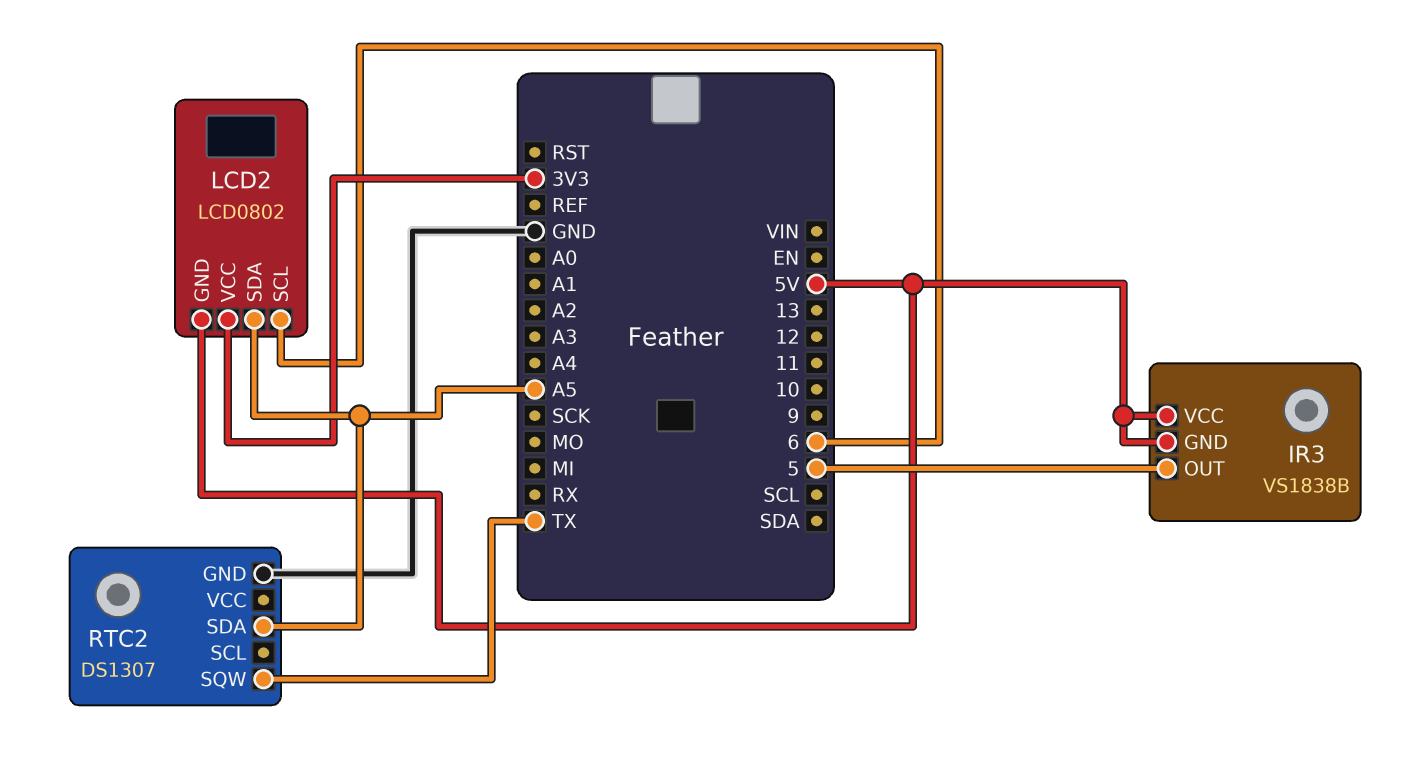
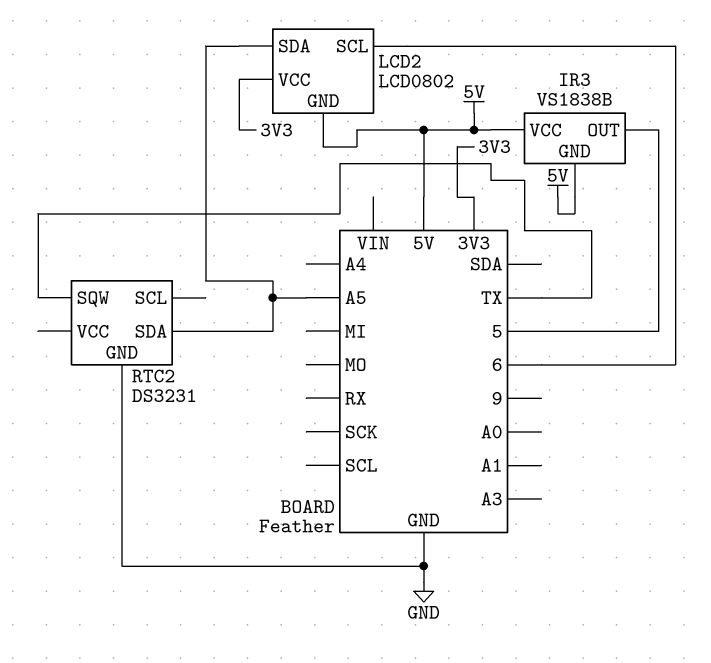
RTC2: DS1307 -> DS3231

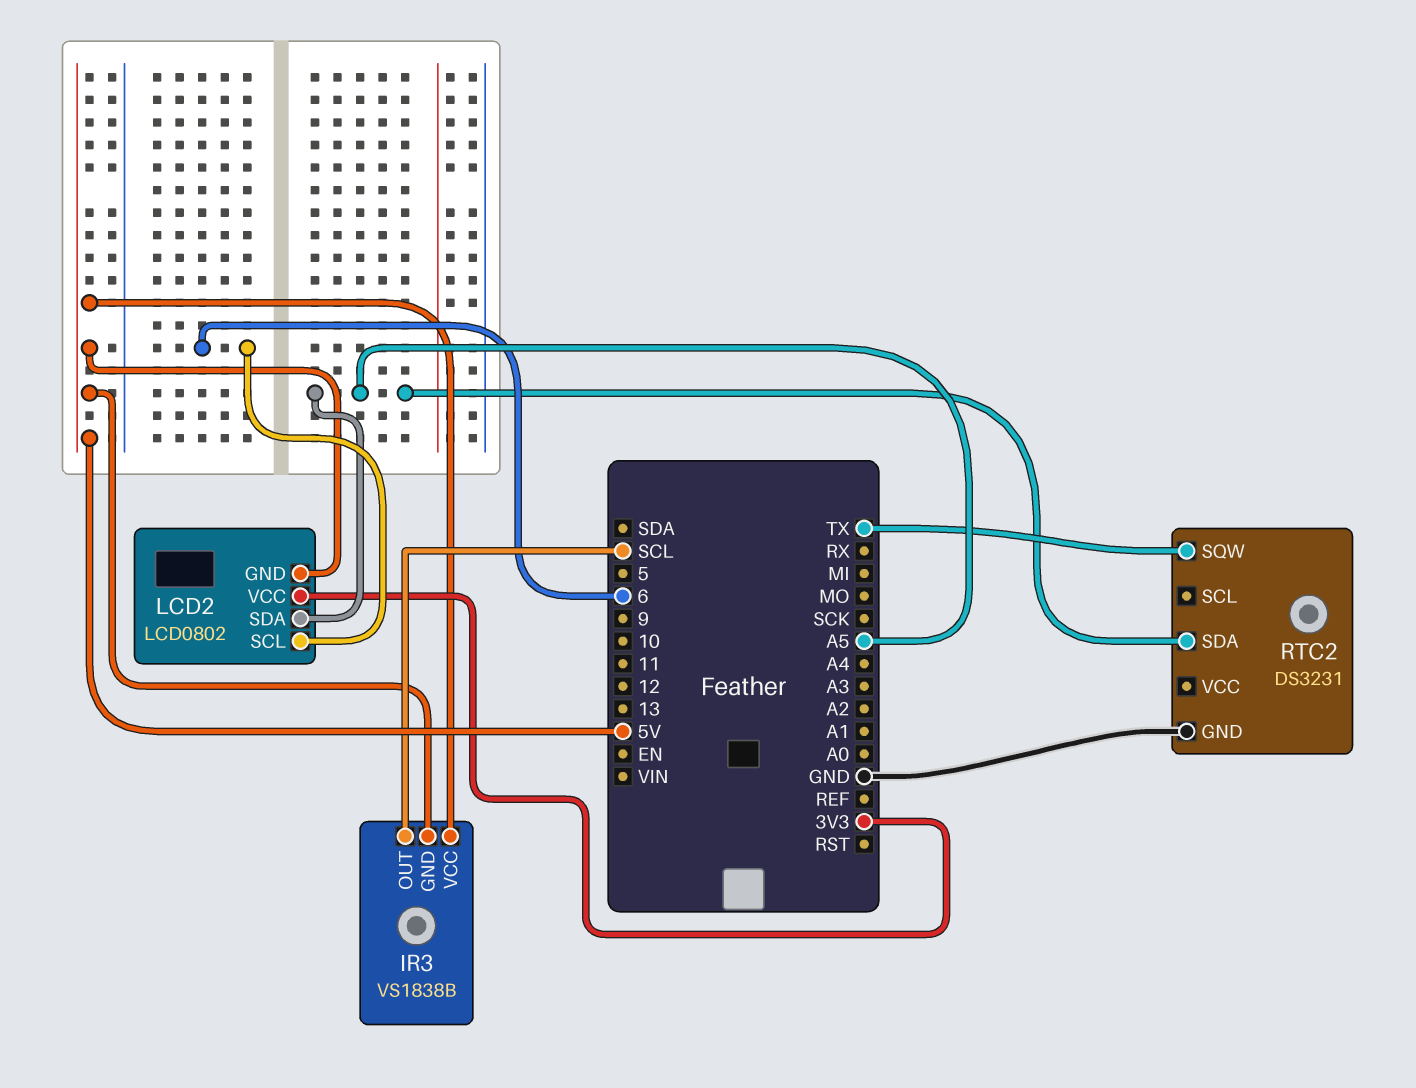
IR3 pin OUT: 5 -> SCL

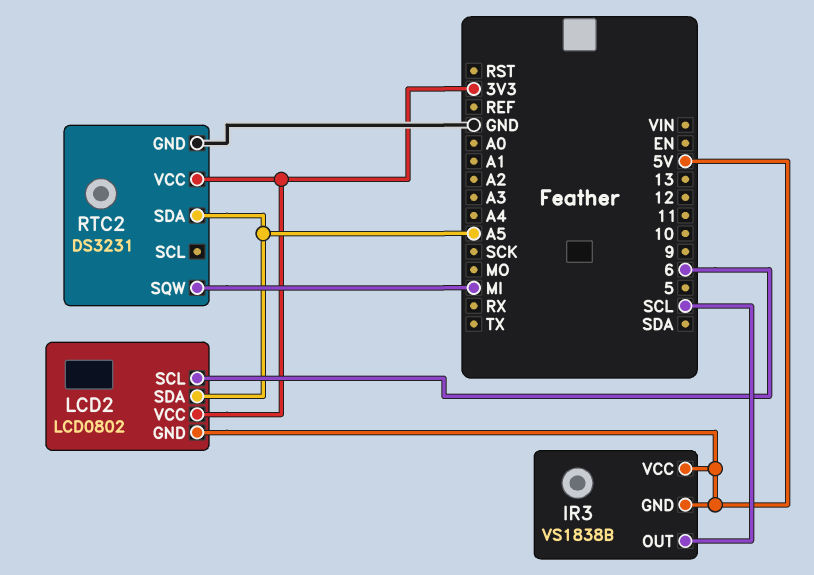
RTC2 pin SQW: TX -> MI
RTC2 pin VCC: none -> 3V3

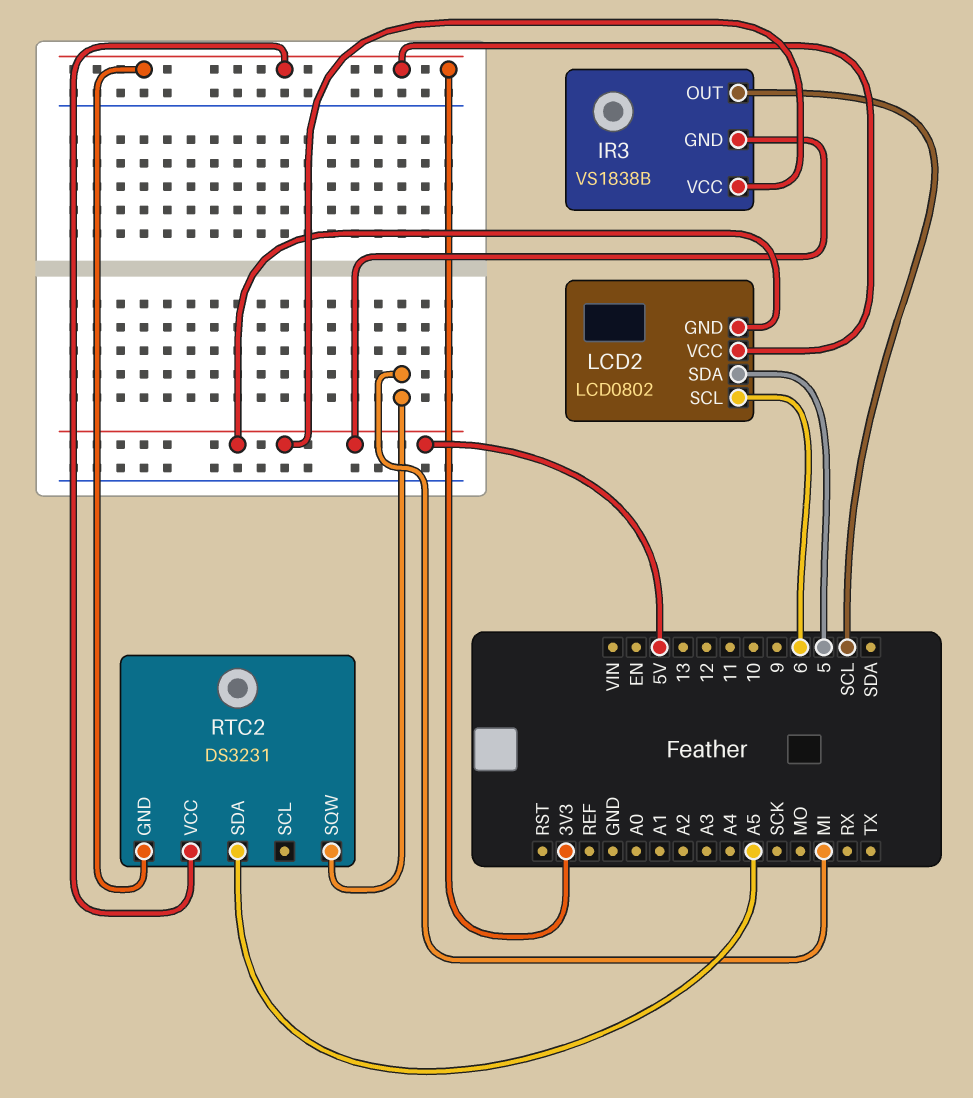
LCD2 pin SDA: A5 -> 5
RTC2 pin GND: GND -> 3V3

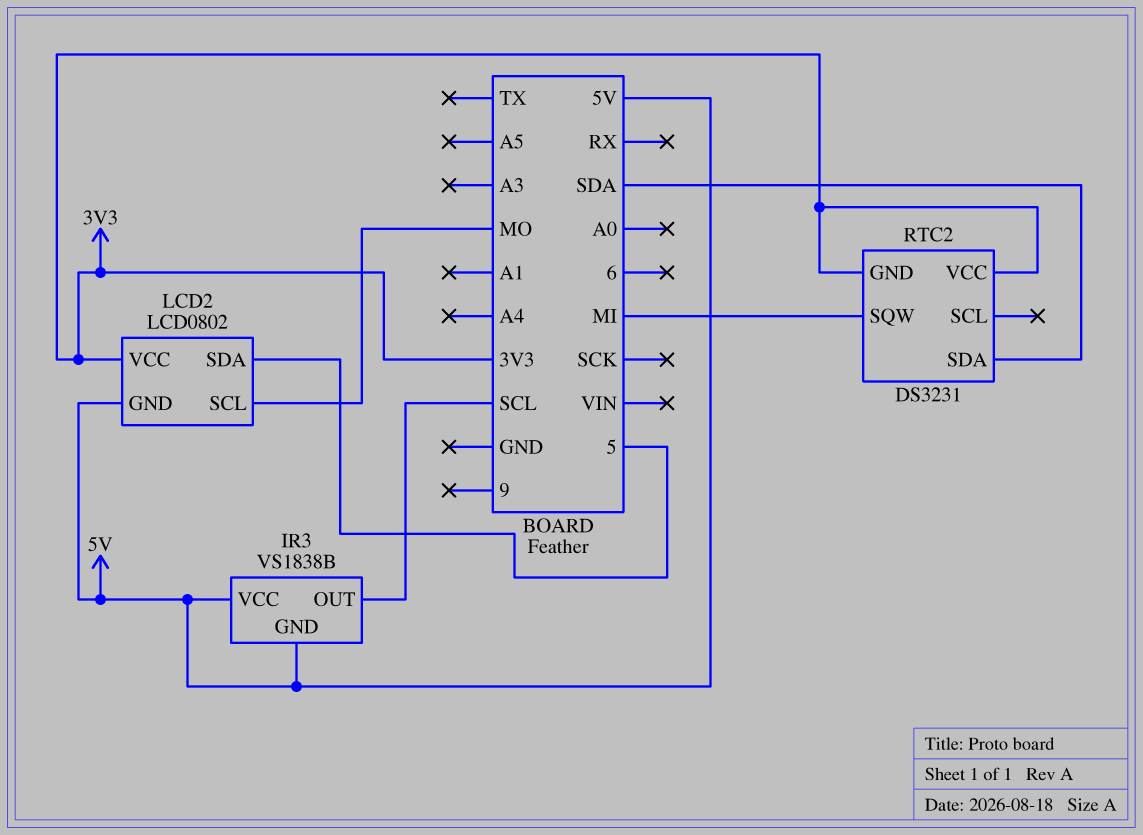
LCD2 pin SCL: 6 -> MO
RTC2 pin SDA: A5 -> SDA

